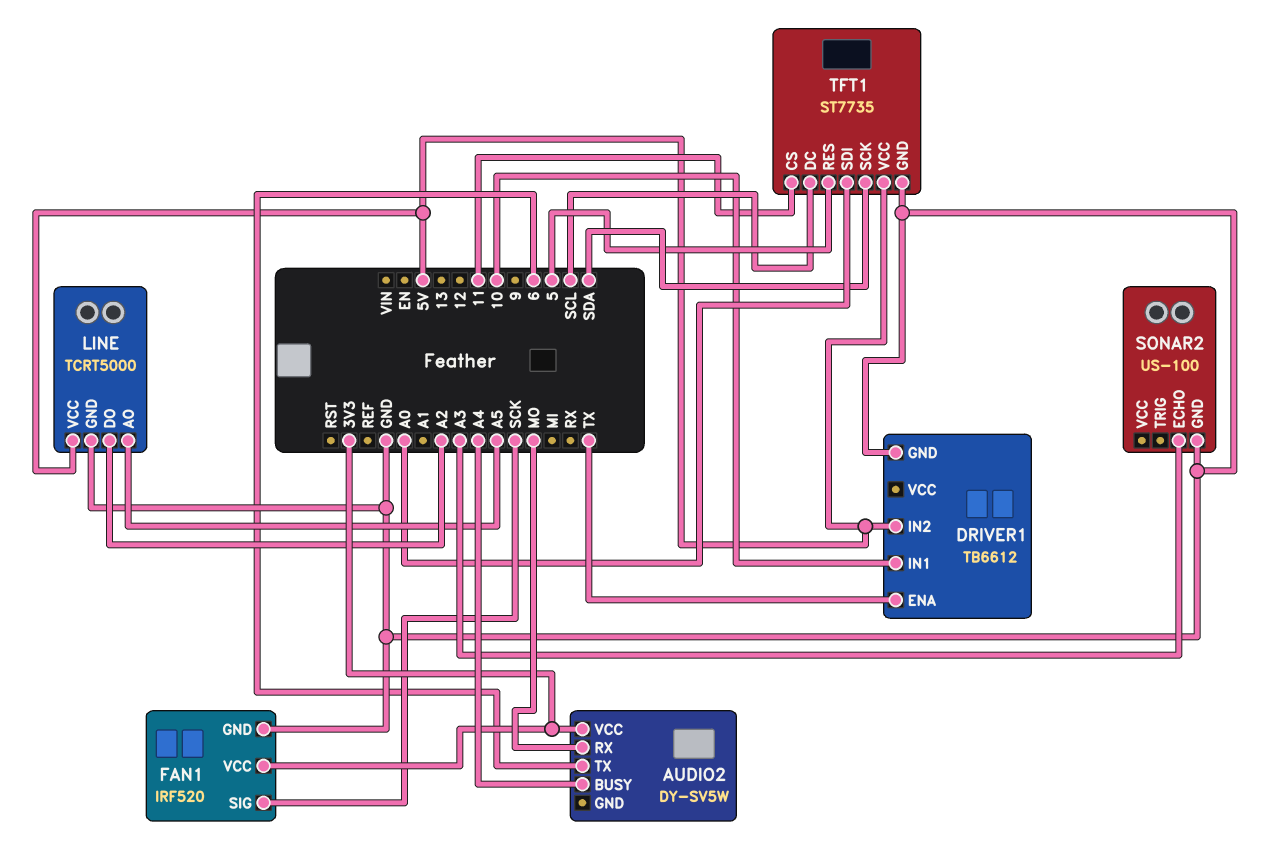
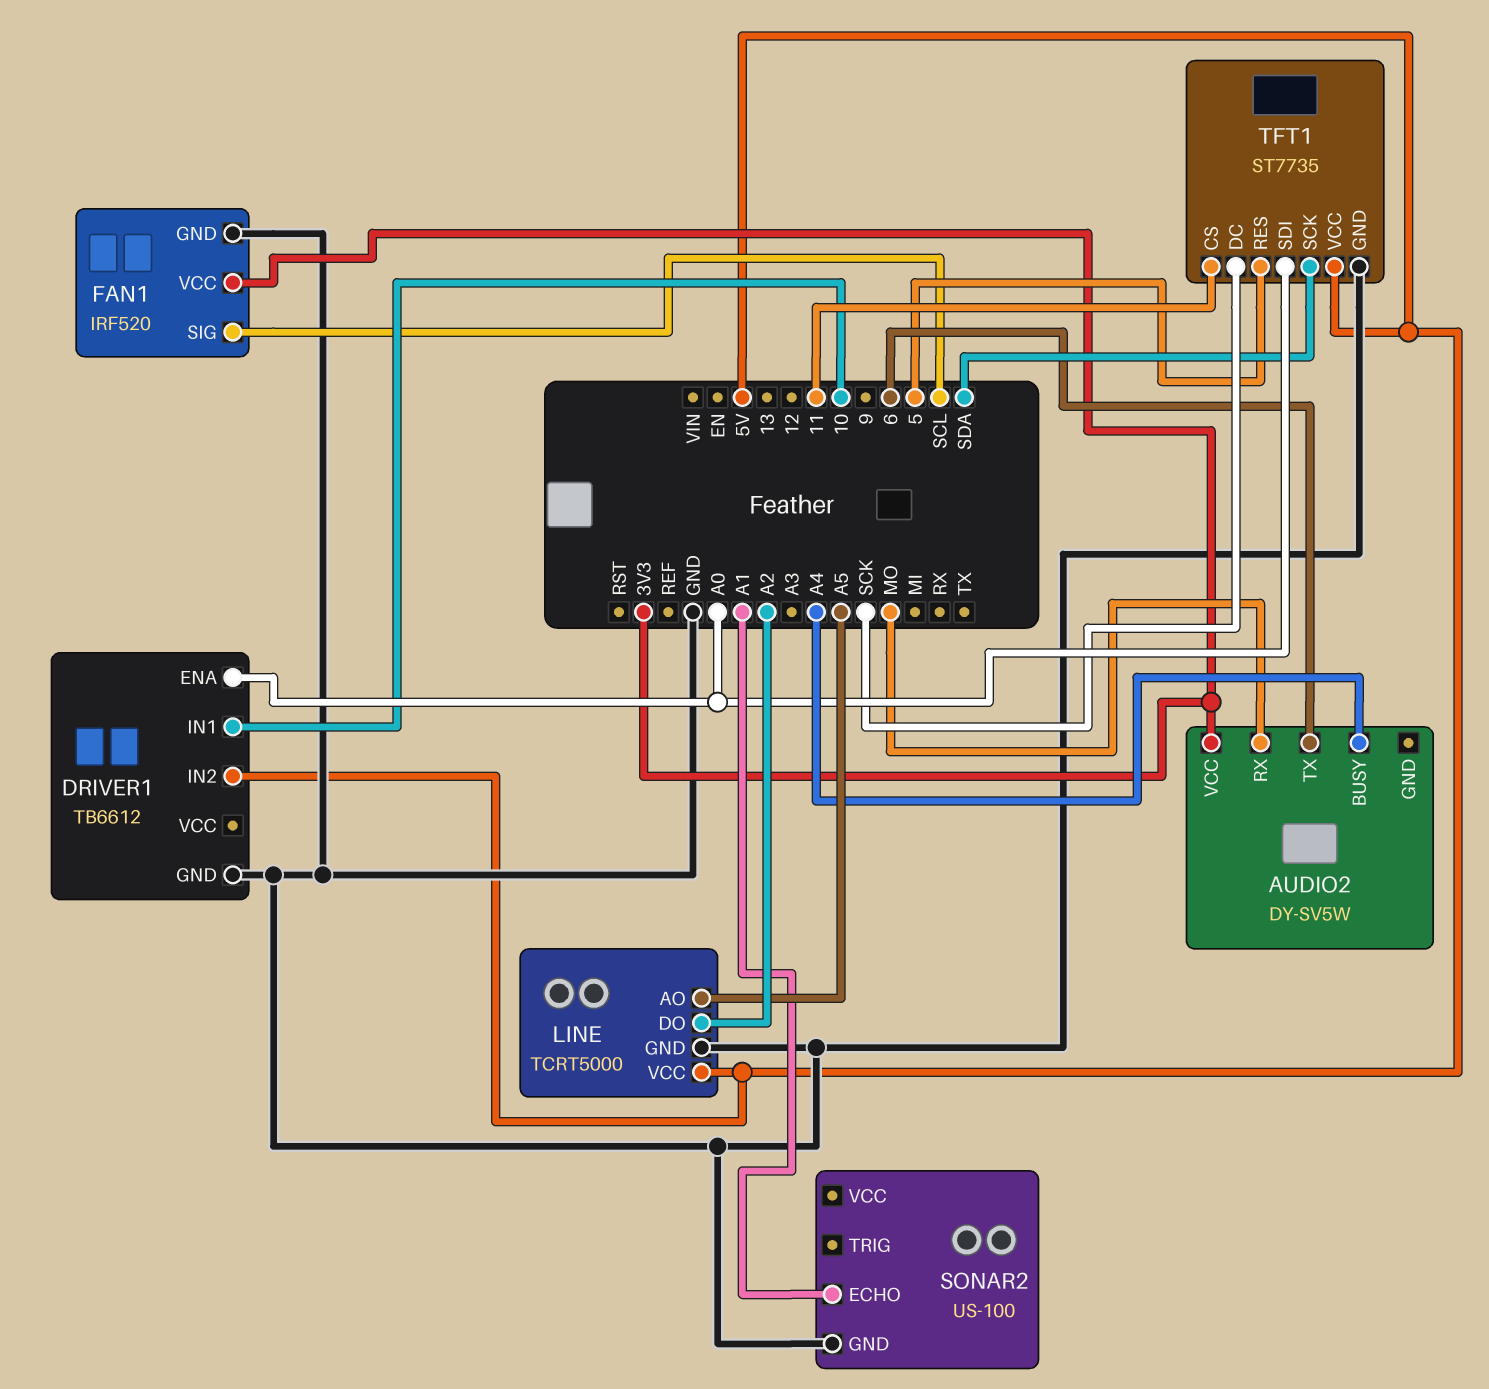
DRIVER1 pin ENA: TX -> A0
FAN1 pin SIG: SCK -> SCL
SONAR2 pin ECHO: A3 -> A1
TFT1 pin DC: SCL -> SCK

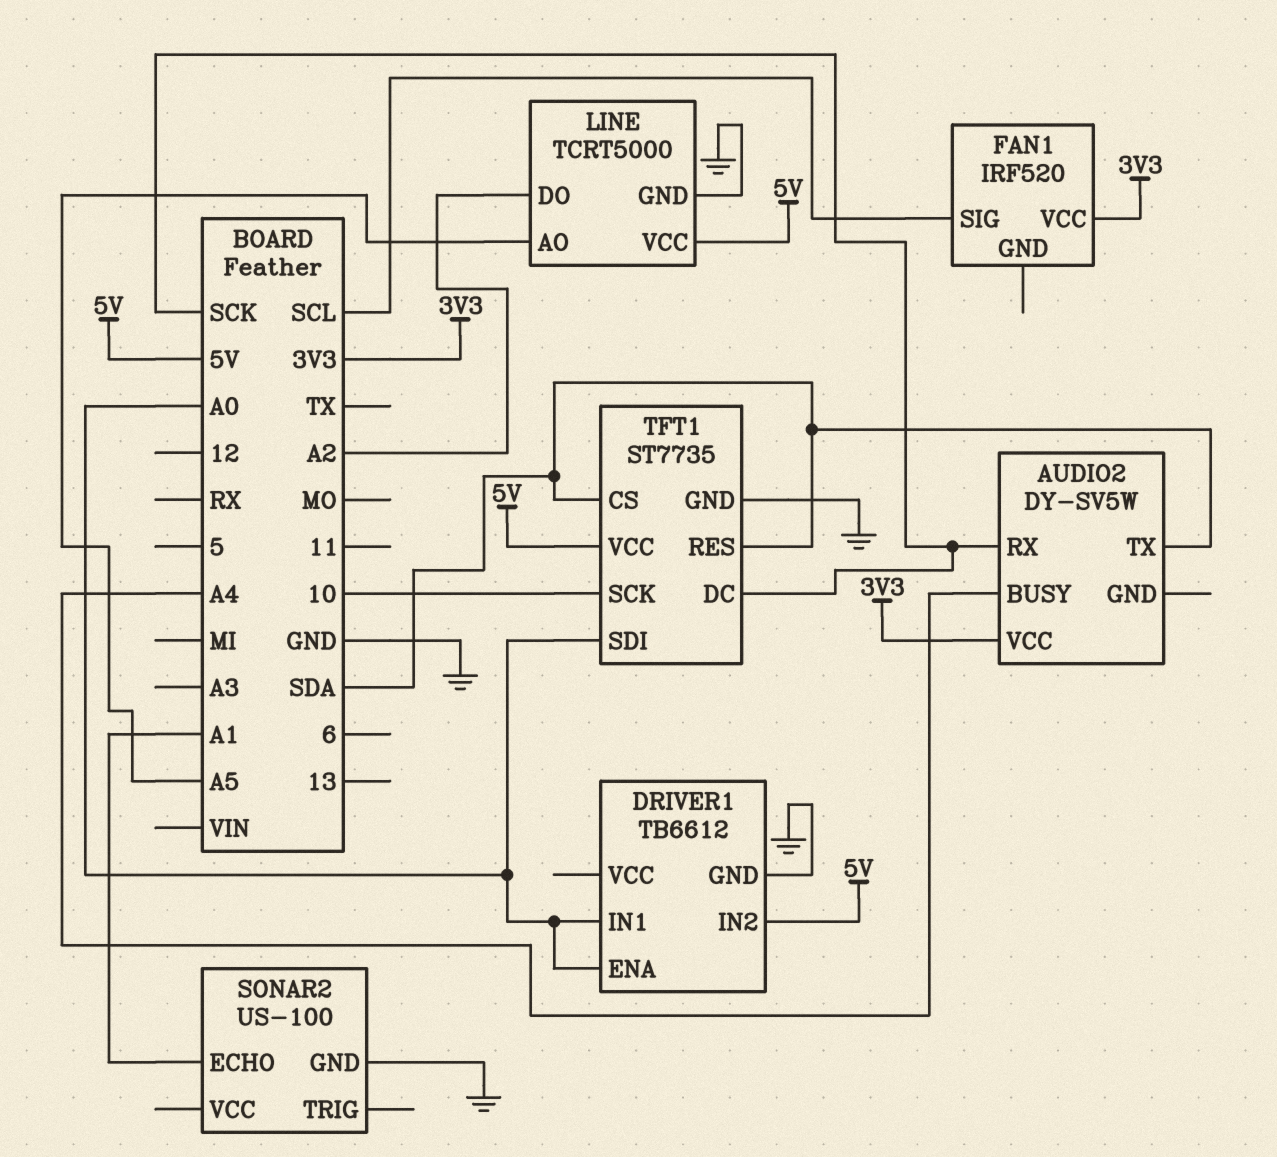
AUDIO2 pin RX: MO -> SCK
AUDIO2 pin TX: 6 -> SDA
DRIVER1 pin IN1: 10 -> A0
FAN1 pin GND: GND -> none
TFT1 pin CS: 11 -> SDA
TFT1 pin RES: 5 -> SDA
TFT1 pin SCK: SDA -> 10

